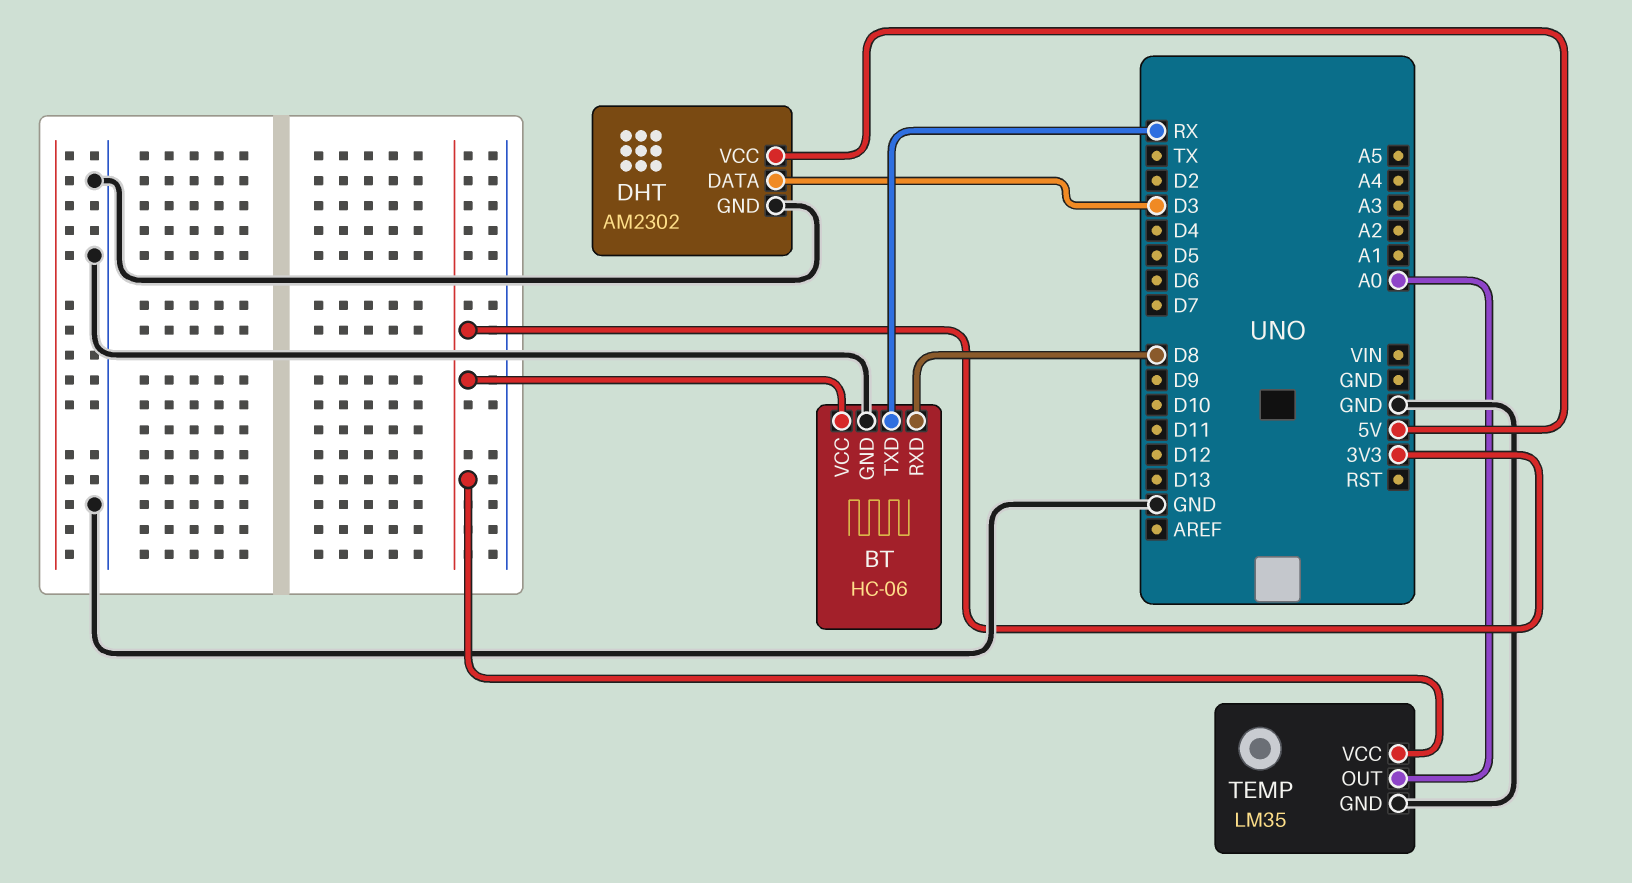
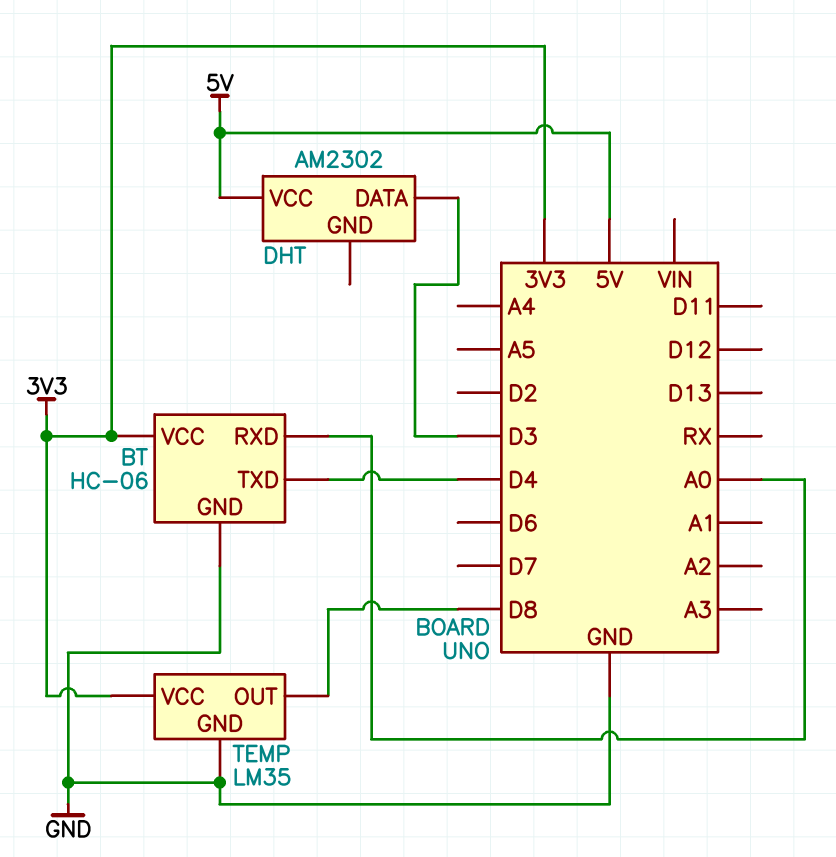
BT pin RXD: D8 -> A0
BT pin TXD: RX -> D4
DHT pin GND: GND -> none
TEMP pin OUT: A0 -> D8

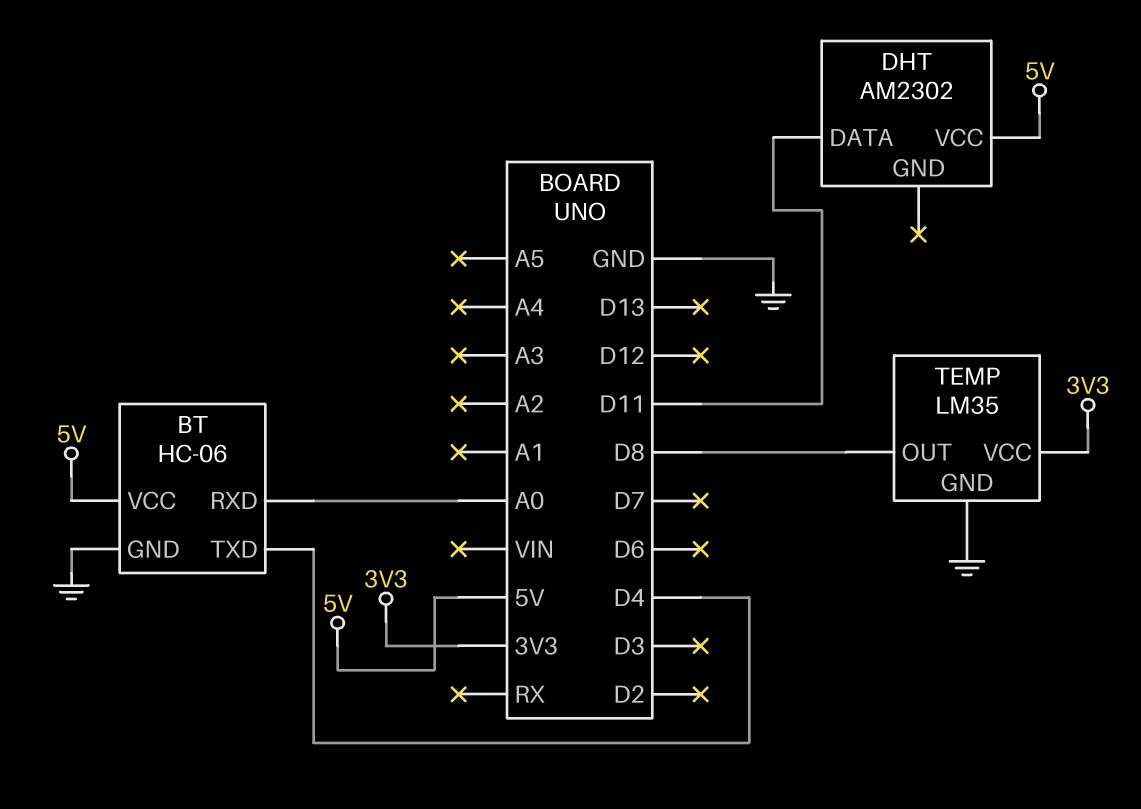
BT pin VCC: 3V3 -> 5V
DHT pin DATA: D3 -> D11

